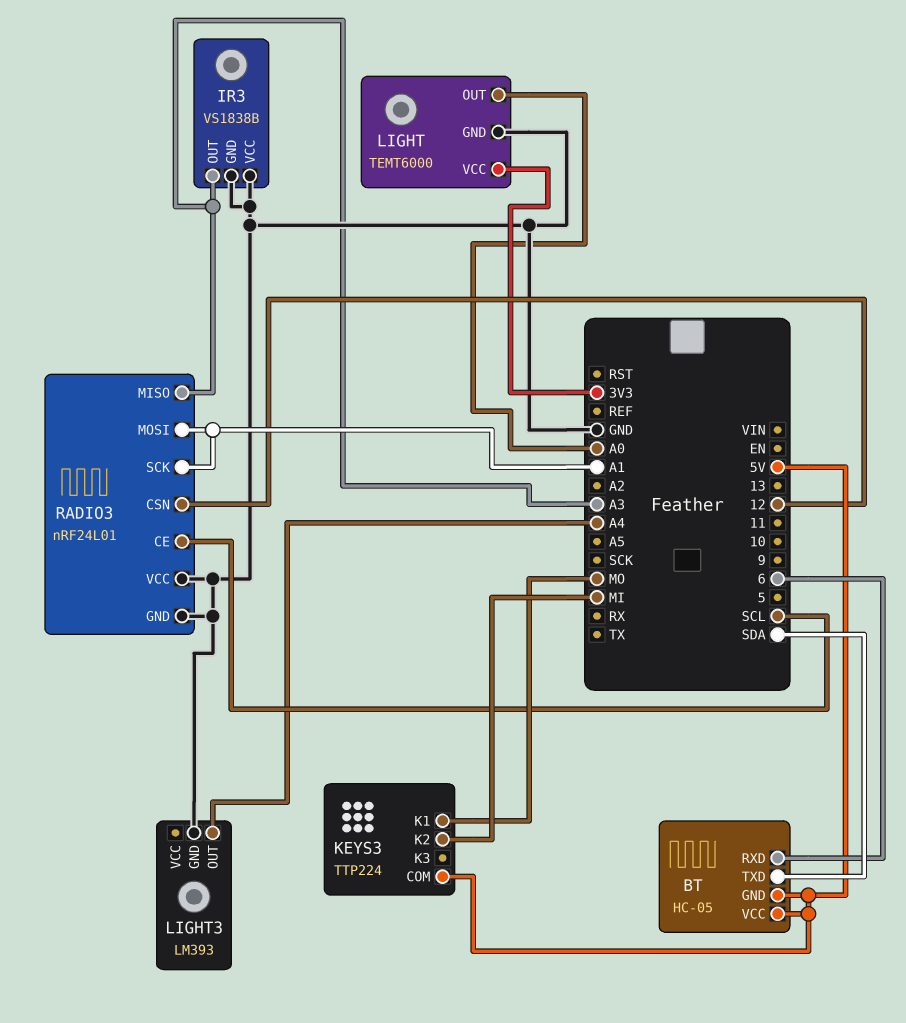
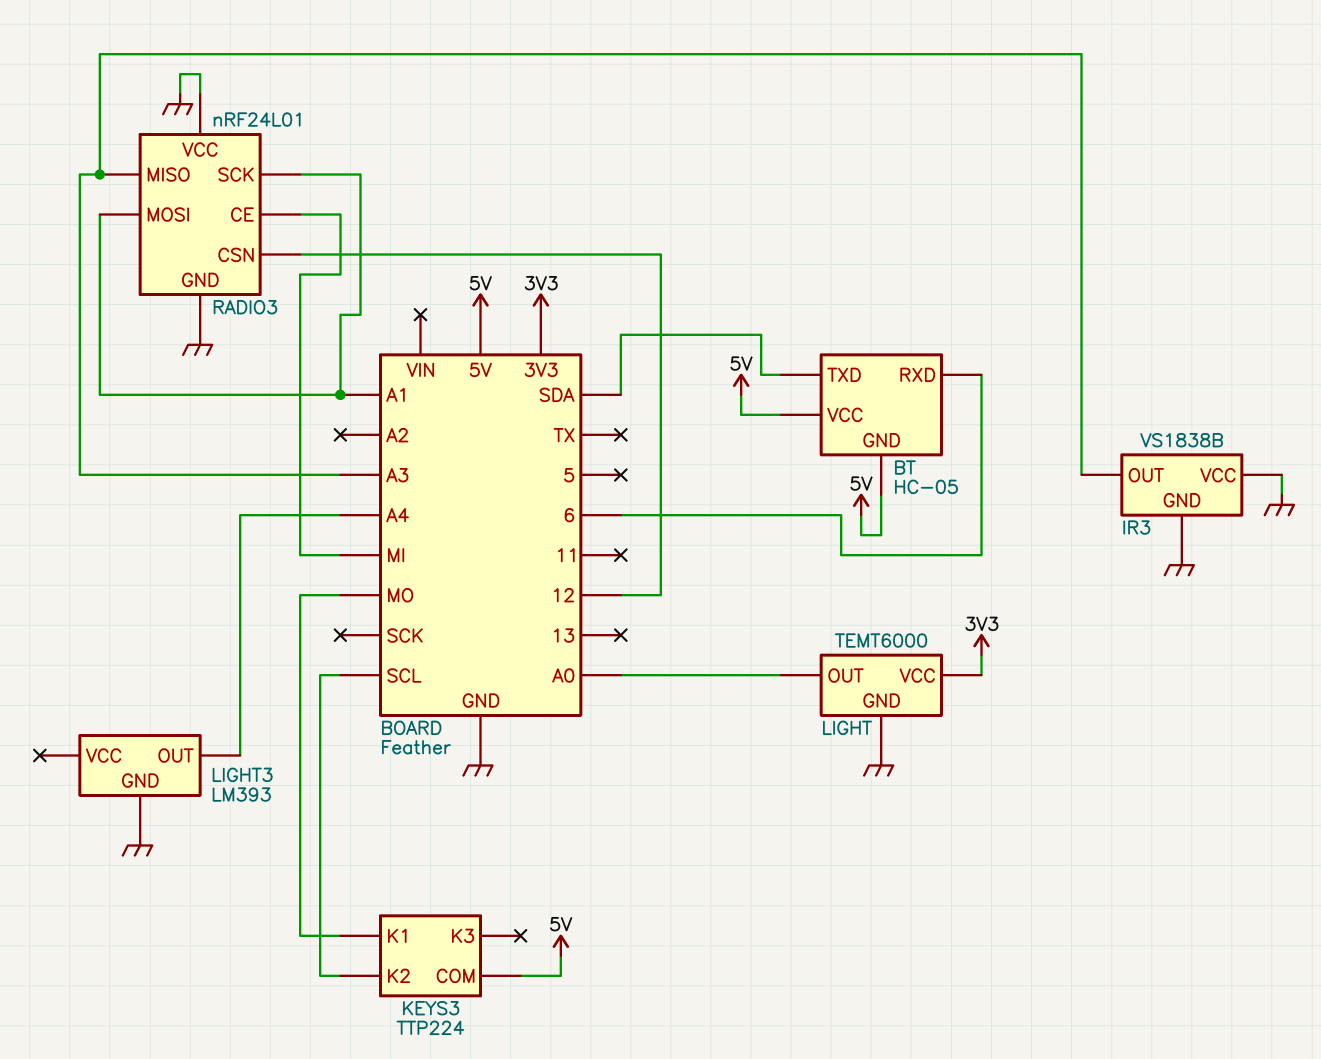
KEYS3 pin K2: MI -> SCL
RADIO3 pin CE: SCL -> MI

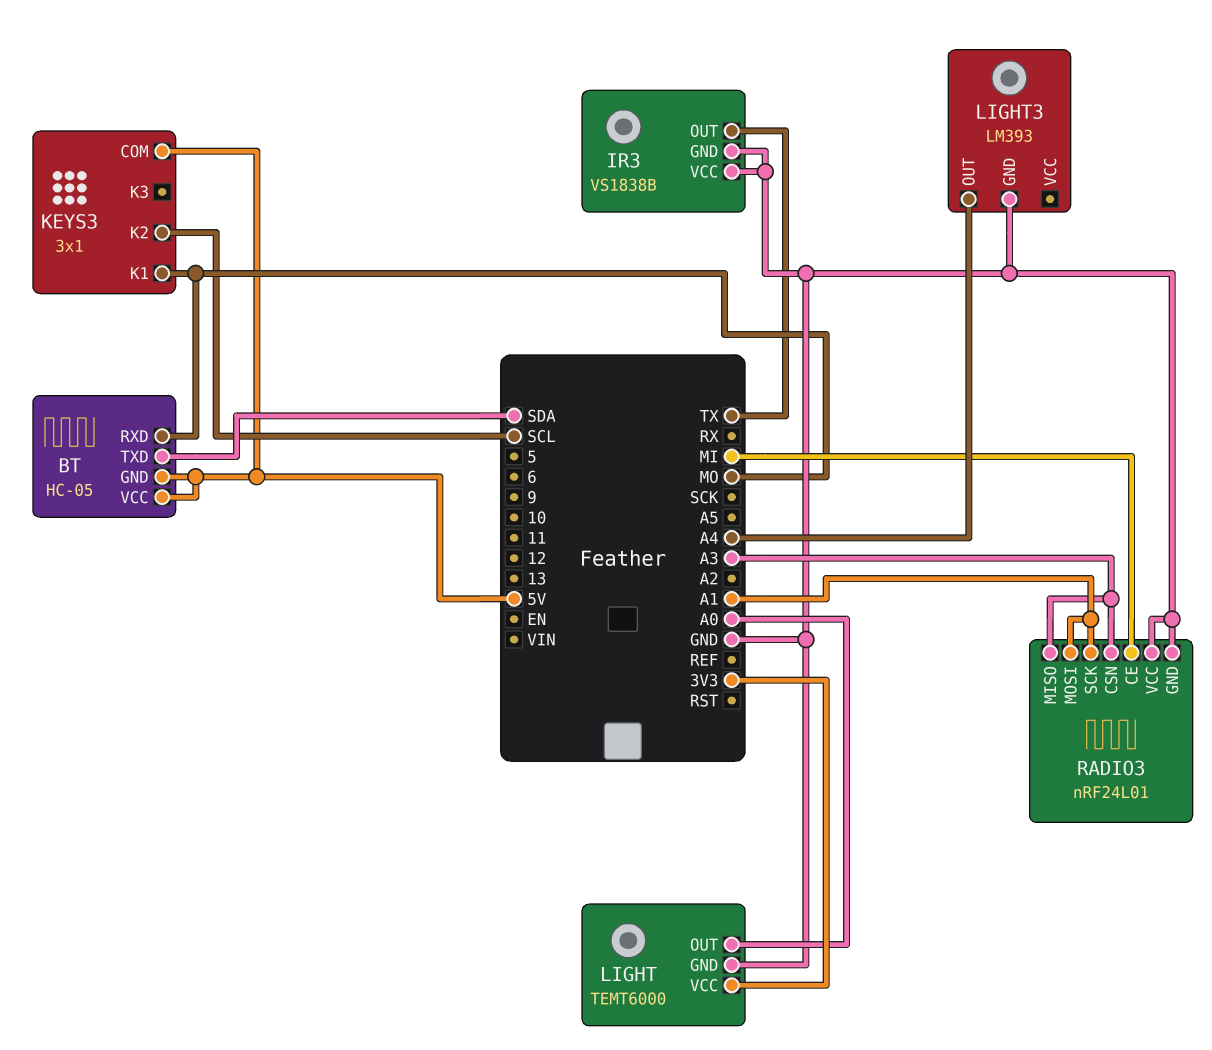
BT pin RXD: 6 -> MO
IR3 pin OUT: A3 -> TX
KEYS3: TTP224 -> 3x1
RADIO3 pin CSN: 12 -> A3

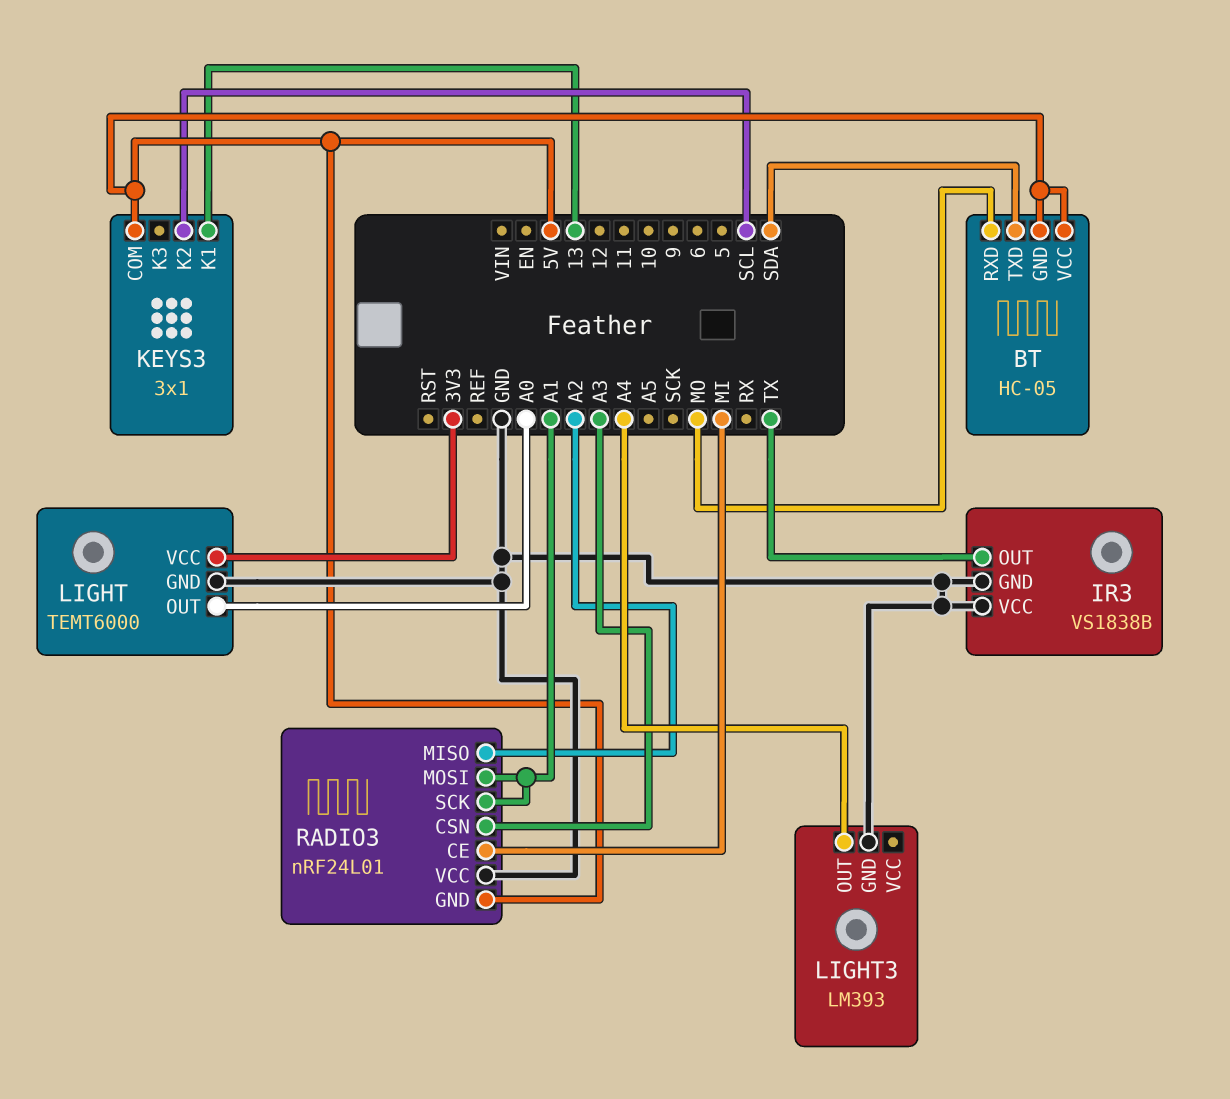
KEYS3 pin K1: MO -> 13
RADIO3 pin GND: GND -> 5V
RADIO3 pin MISO: A3 -> A2

